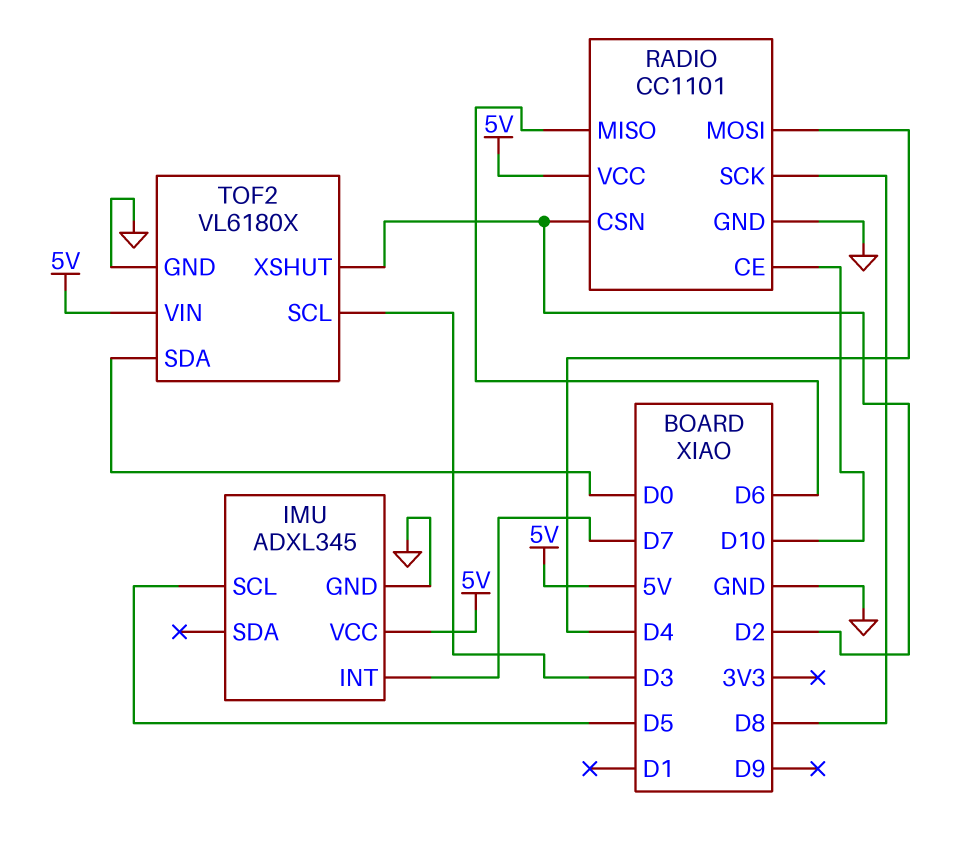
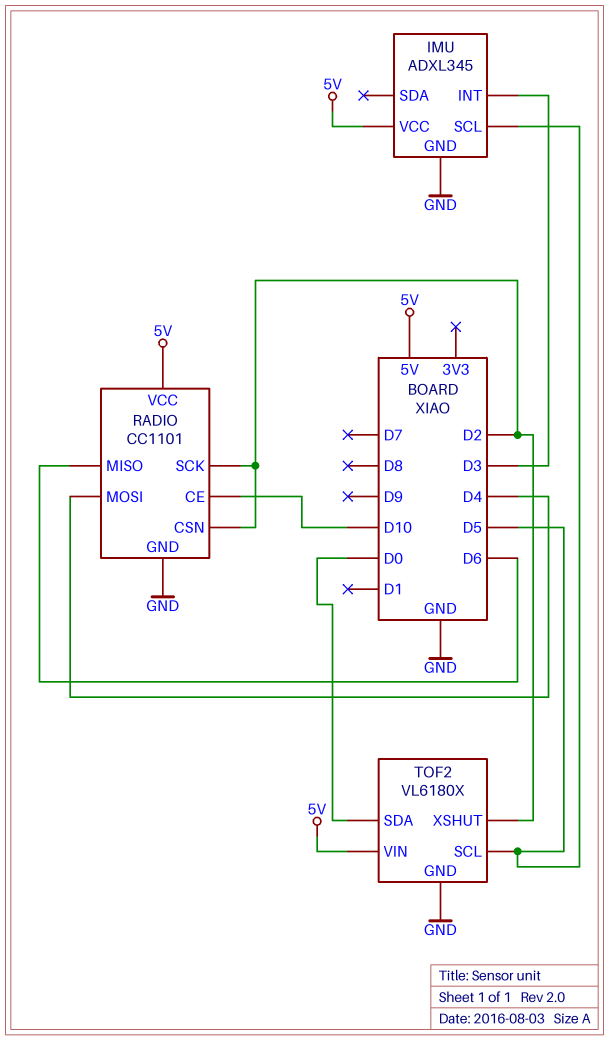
IMU pin INT: D7 -> D3
RADIO pin SCK: D8 -> D2
TOF2 pin SCL: D3 -> D5

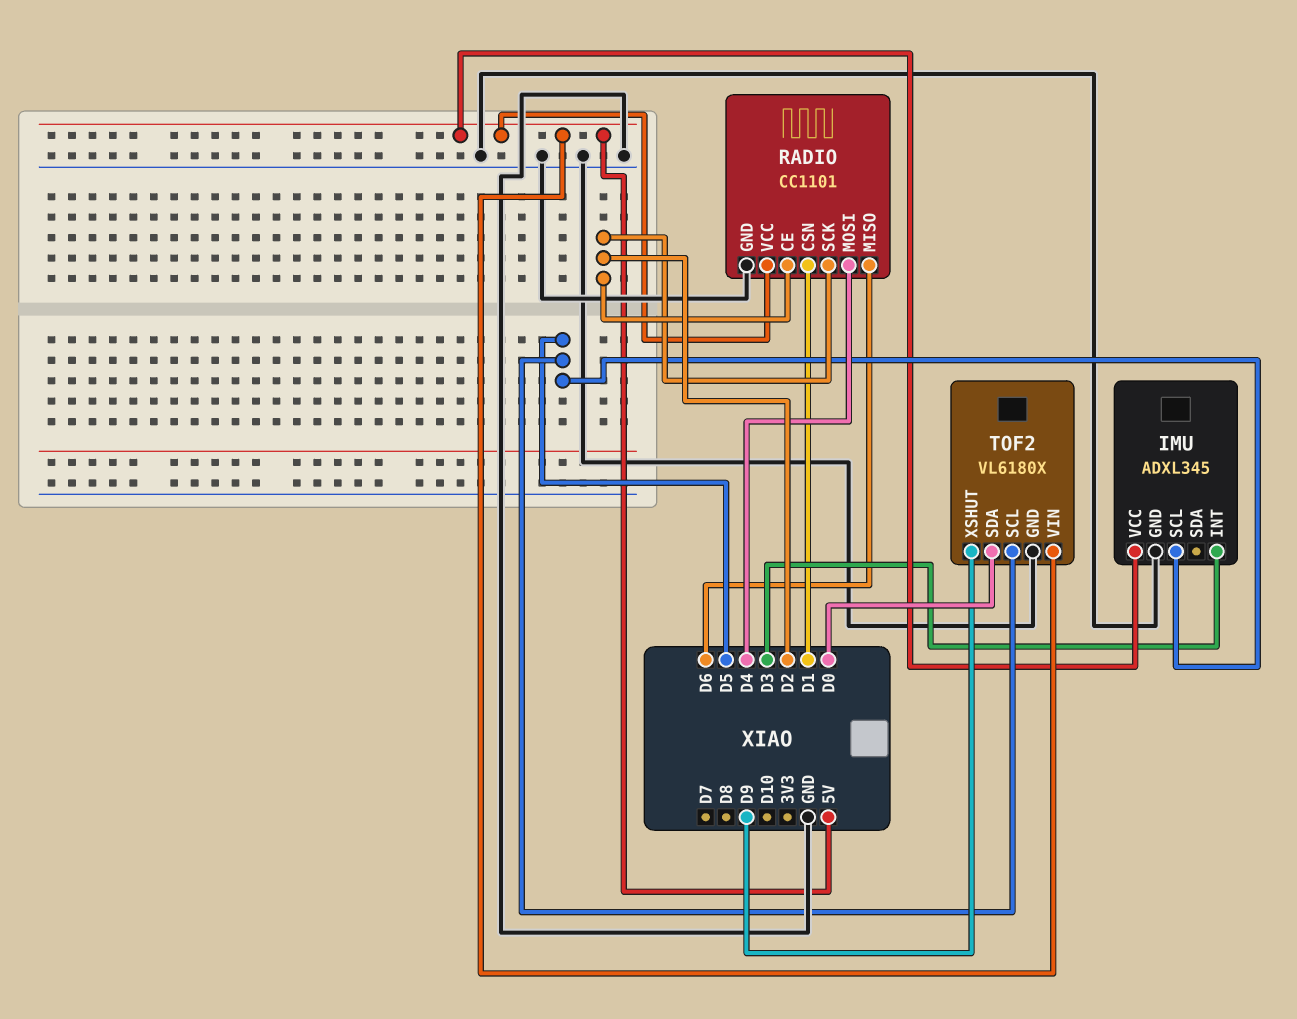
RADIO pin CE: D10 -> D2
RADIO pin CSN: D2 -> D1
TOF2 pin XSHUT: D2 -> D9

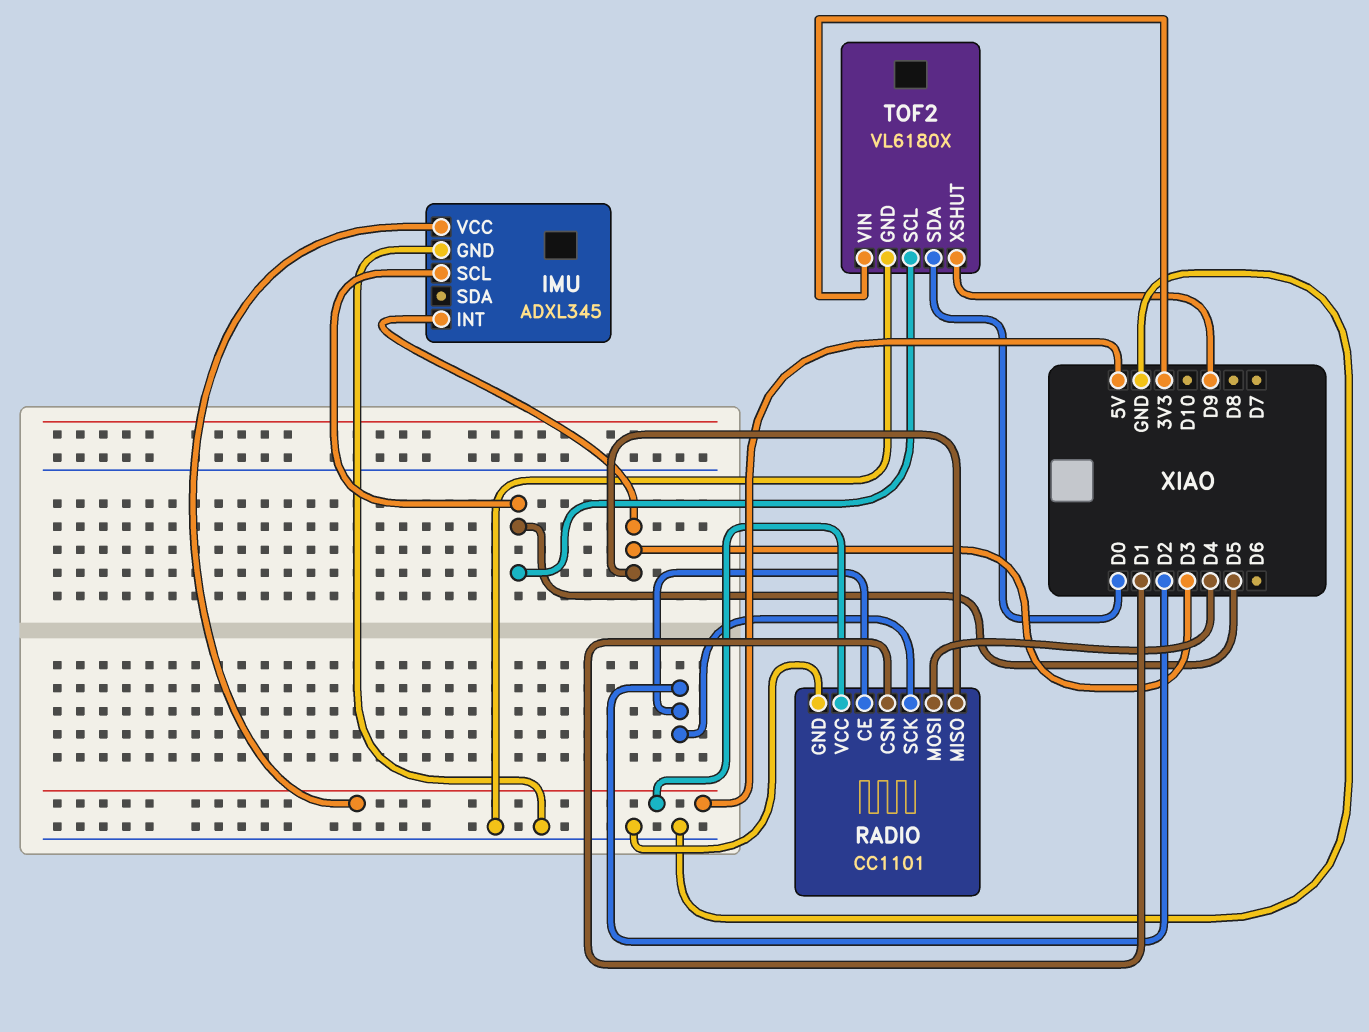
RADIO pin MISO: D6 -> D3
TOF2 pin VIN: 5V -> 3V3

